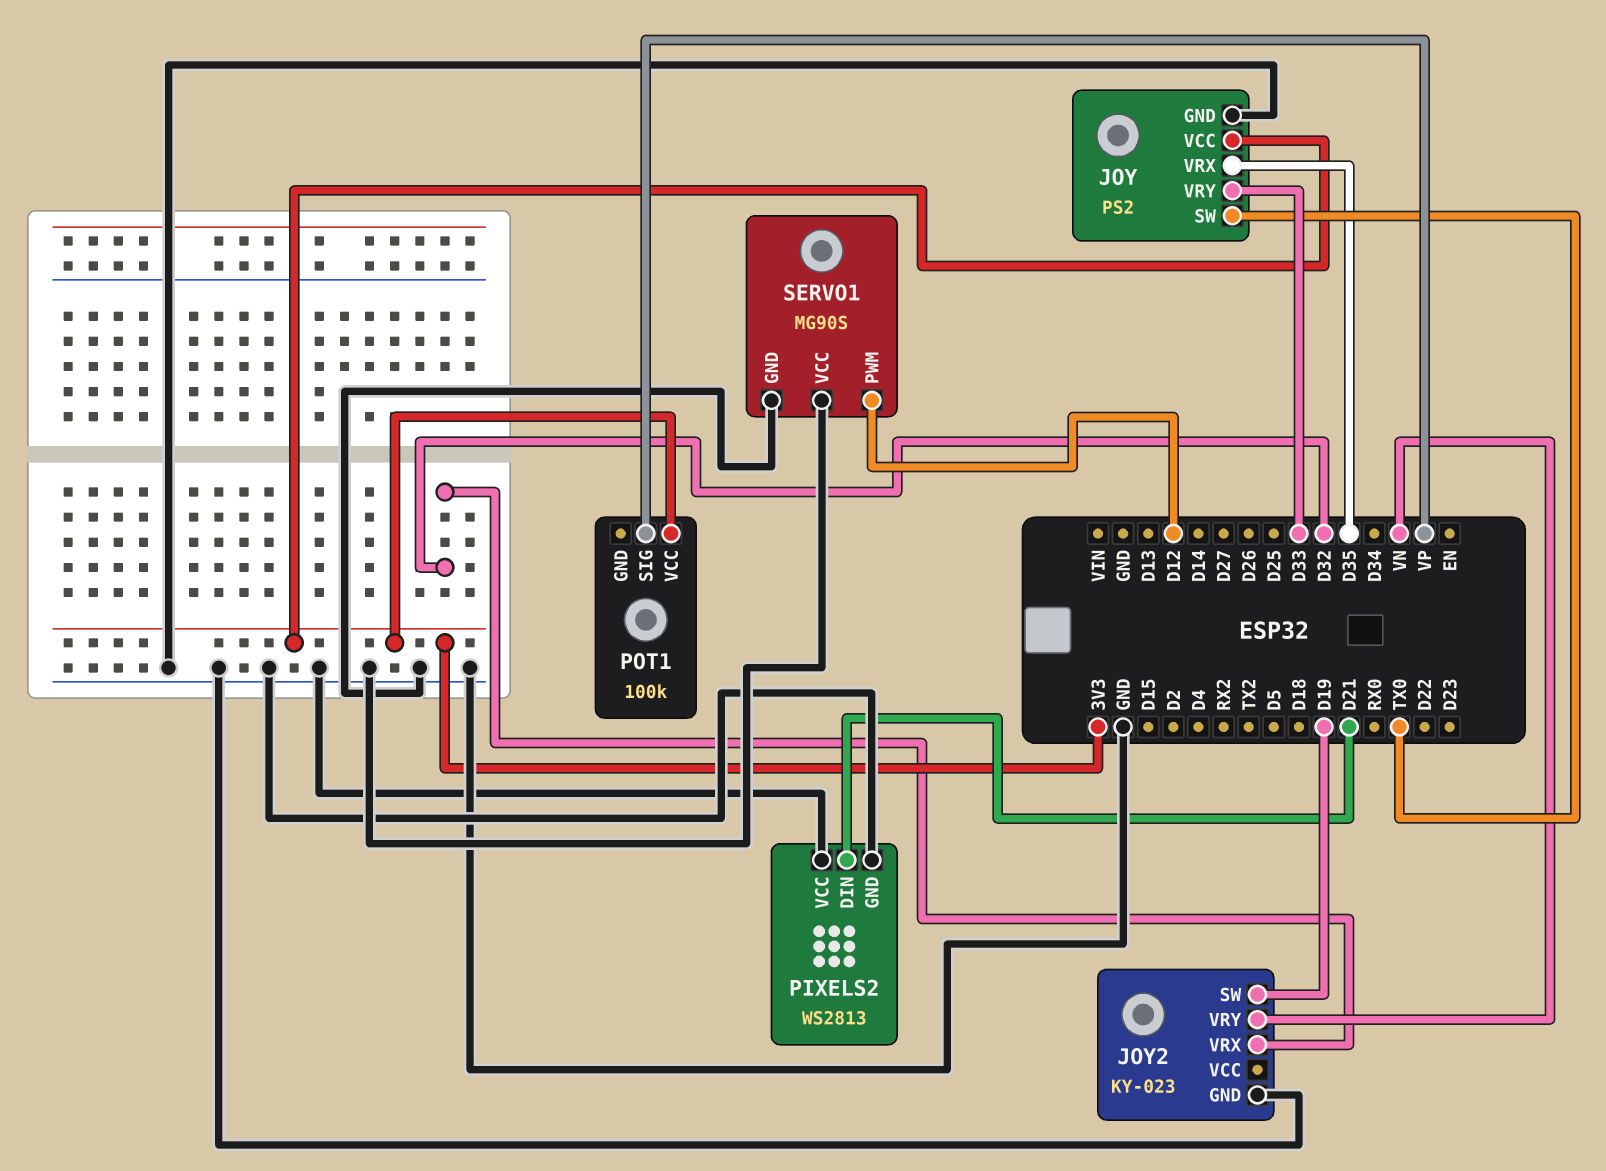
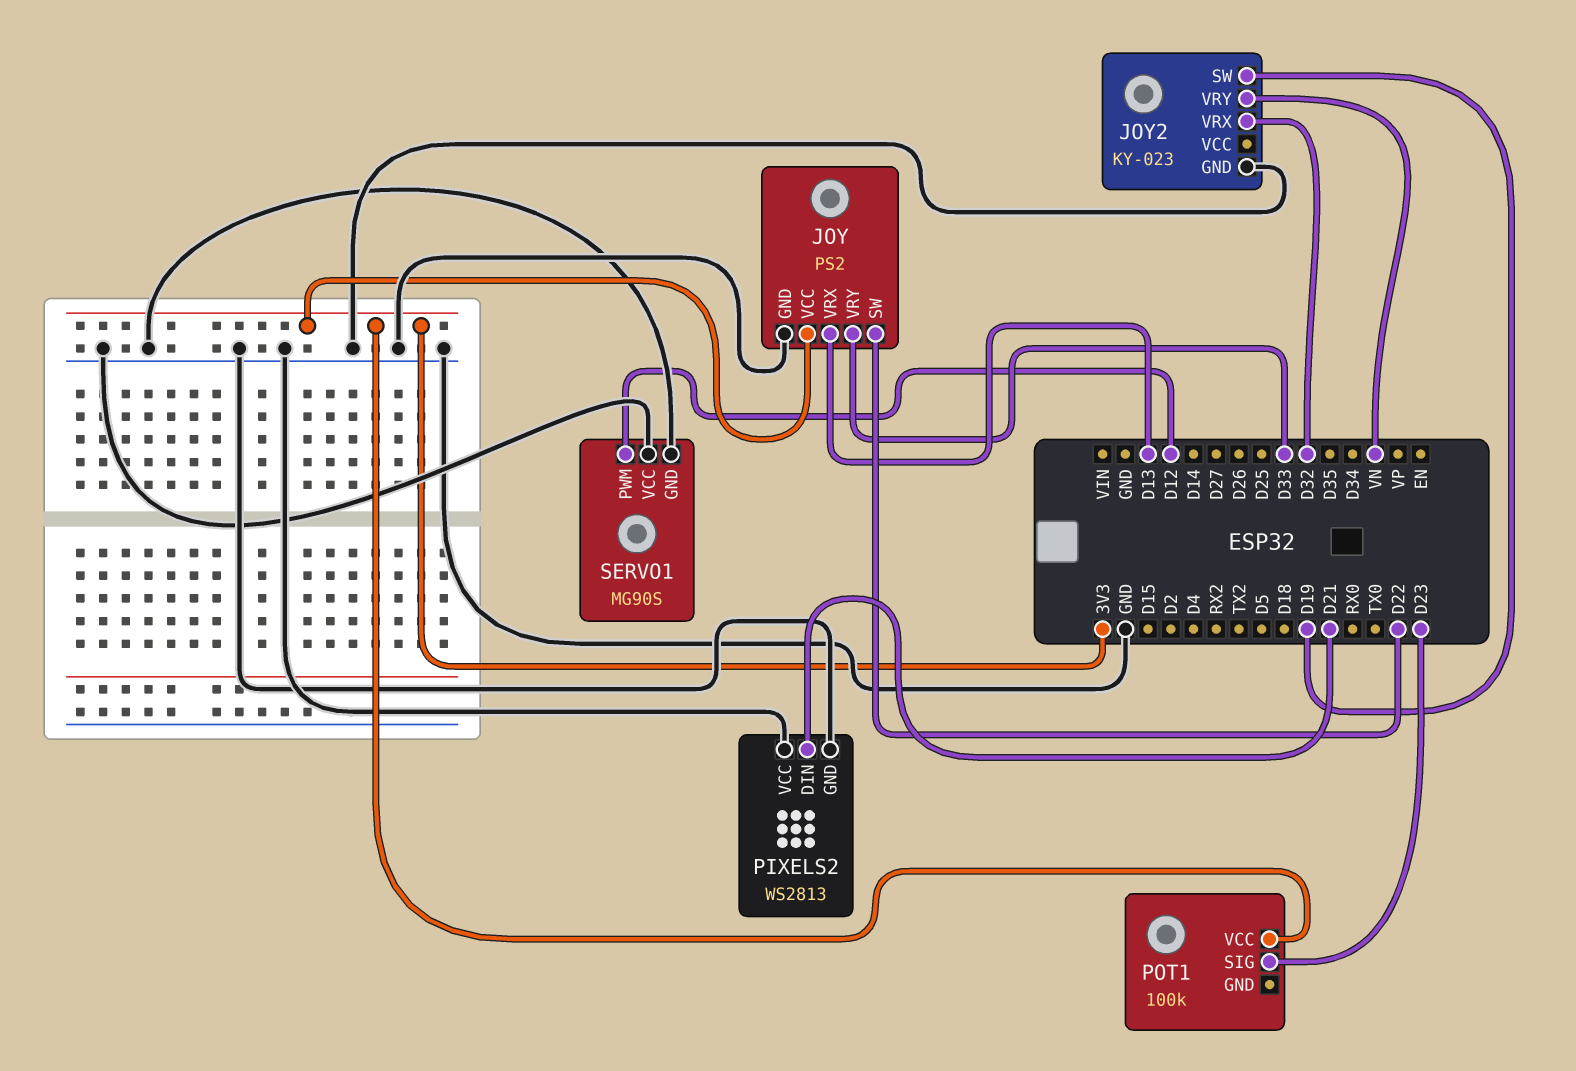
JOY pin SW: TX0 -> D22
JOY pin VRX: D35 -> D13
POT1 pin SIG: VP -> D23

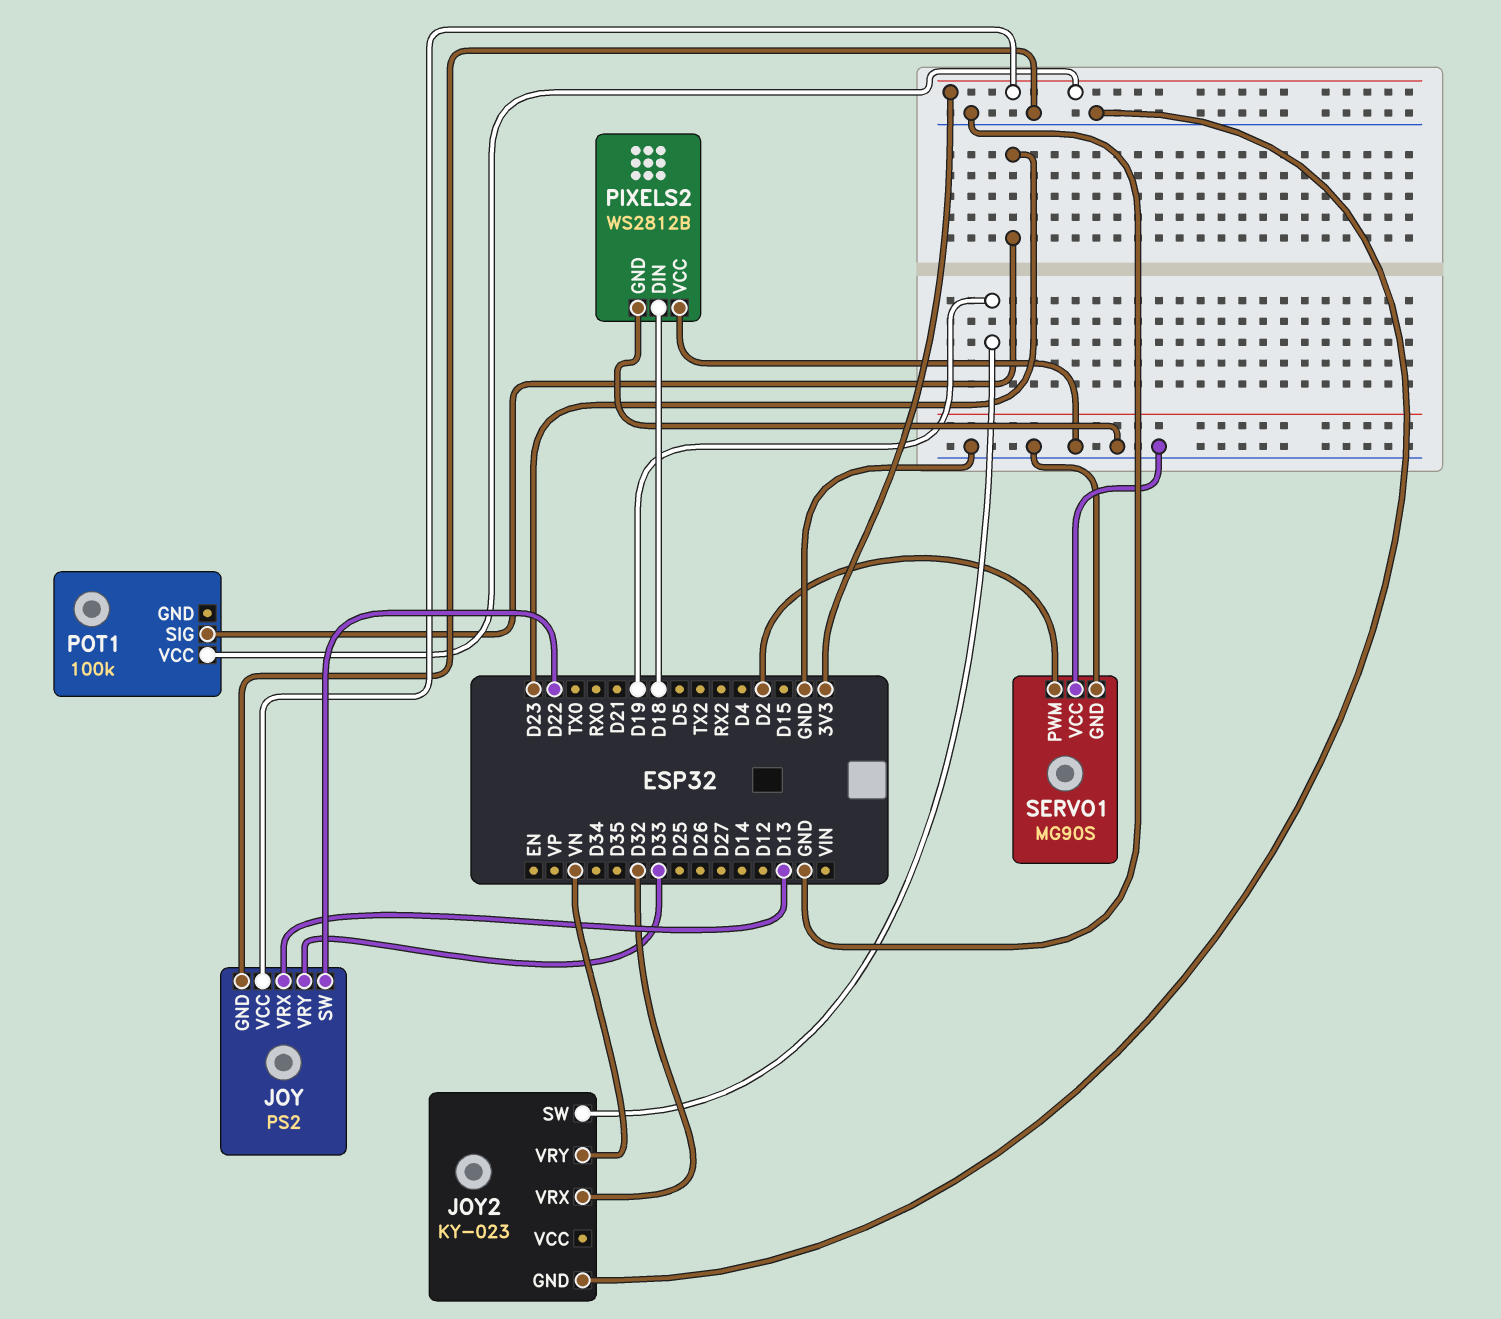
PIXELS2: WS2813 -> WS2812B
PIXELS2 pin DIN: D21 -> D18
SERVO1 pin PWM: D12 -> D2

